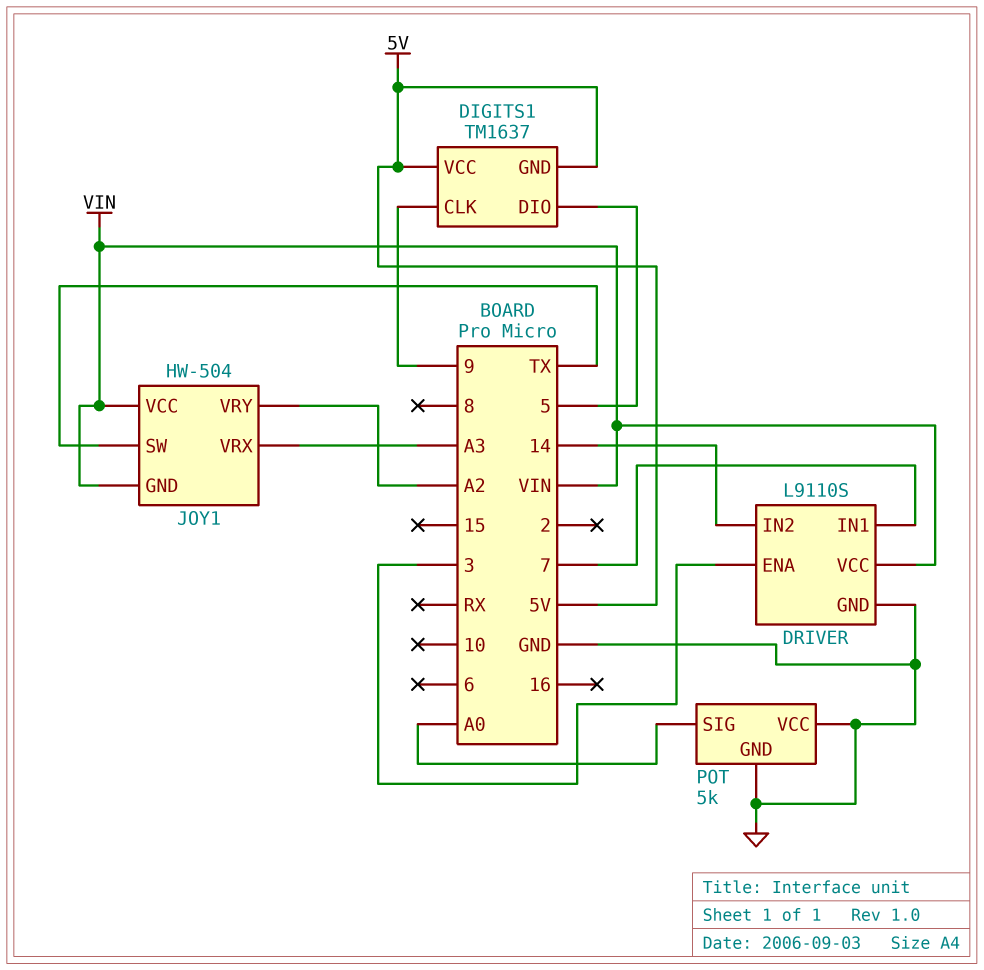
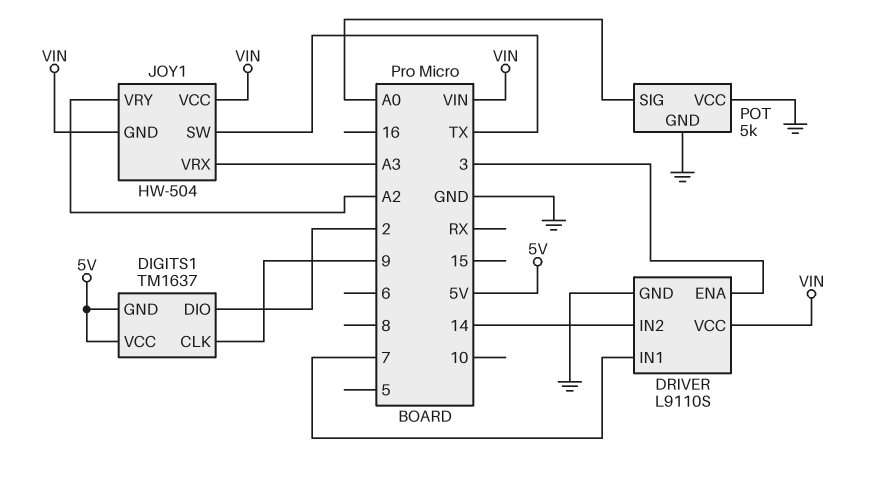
DIGITS1 pin DIO: 5 -> 2

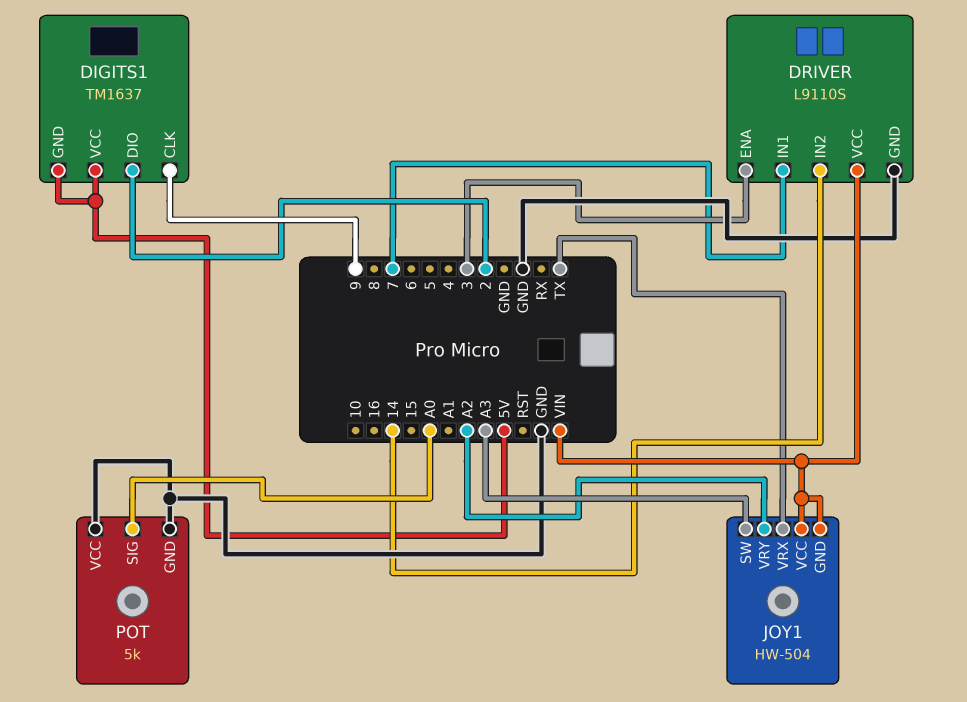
JOY1 pin SW: TX -> A3
JOY1 pin VRX: A3 -> TX

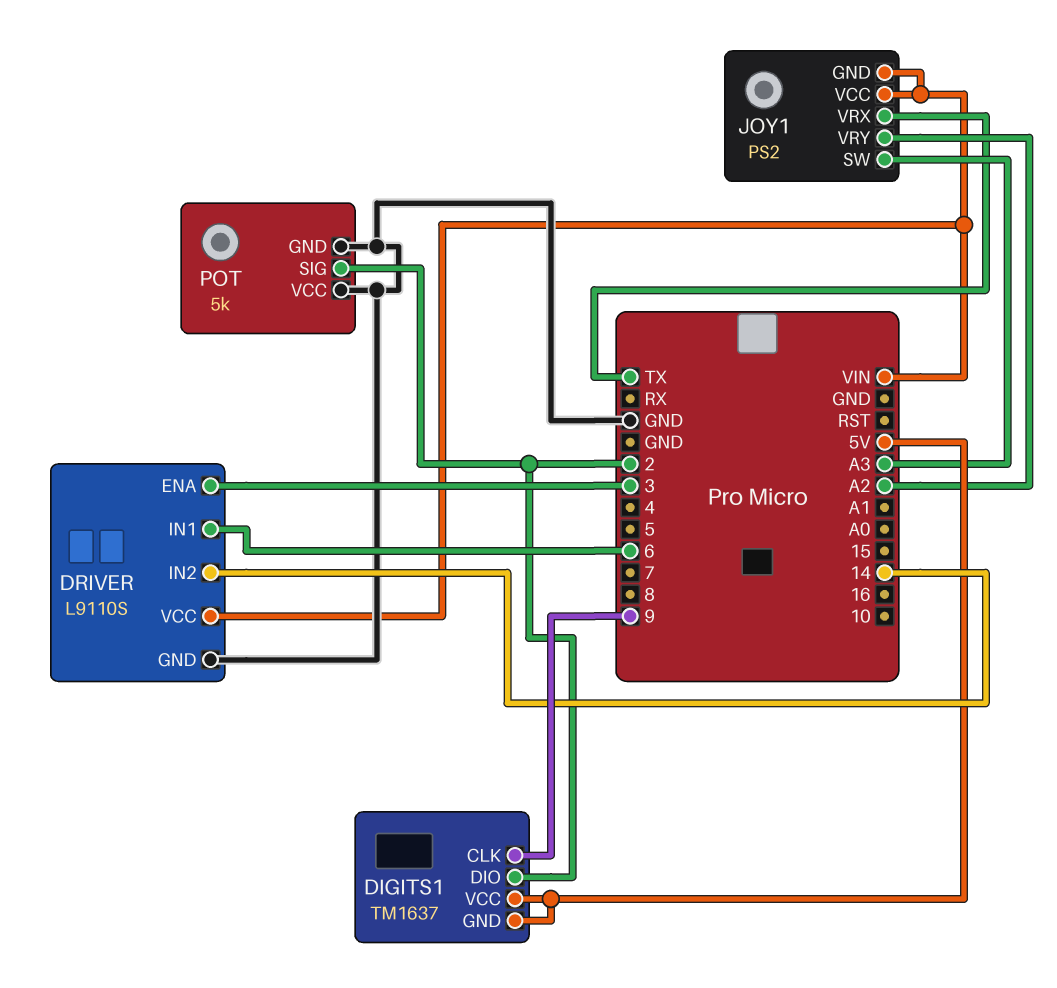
DRIVER pin IN1: 7 -> 6
JOY1: HW-504 -> PS2
POT pin SIG: A0 -> 2

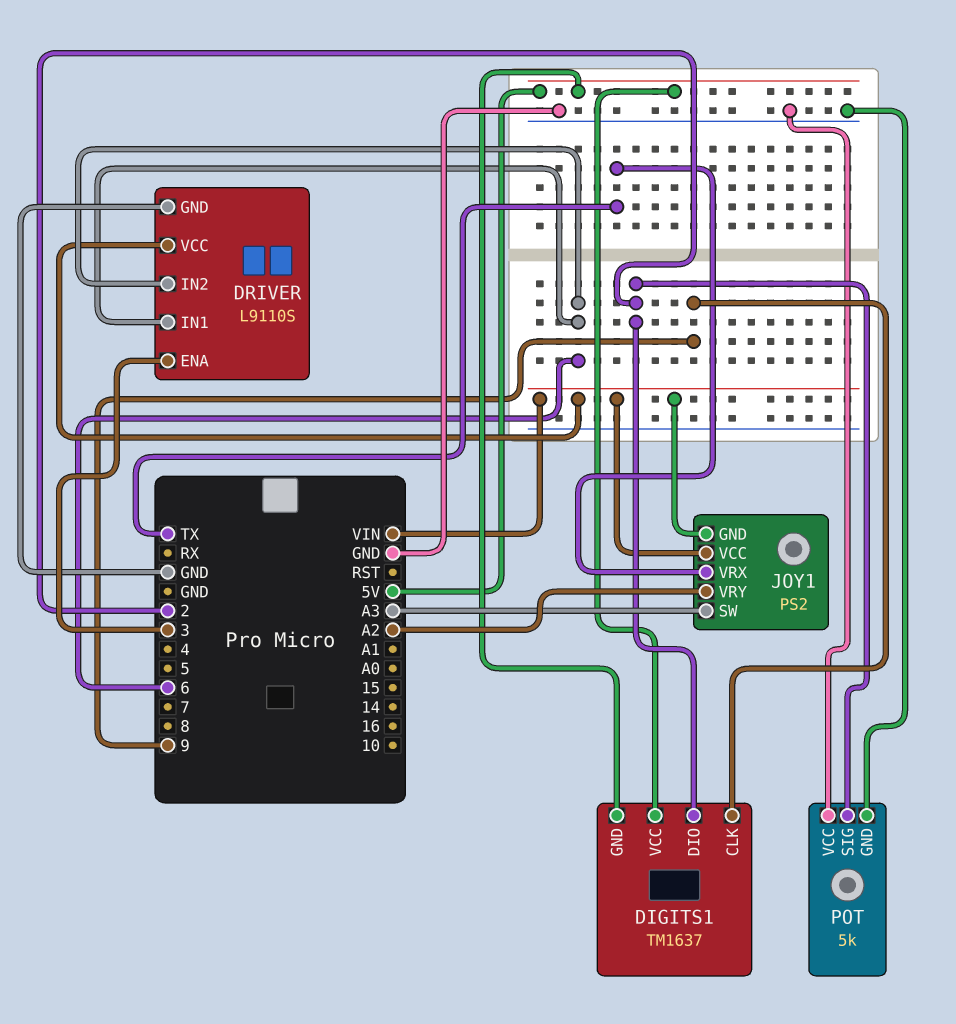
DRIVER pin IN2: 14 -> 6

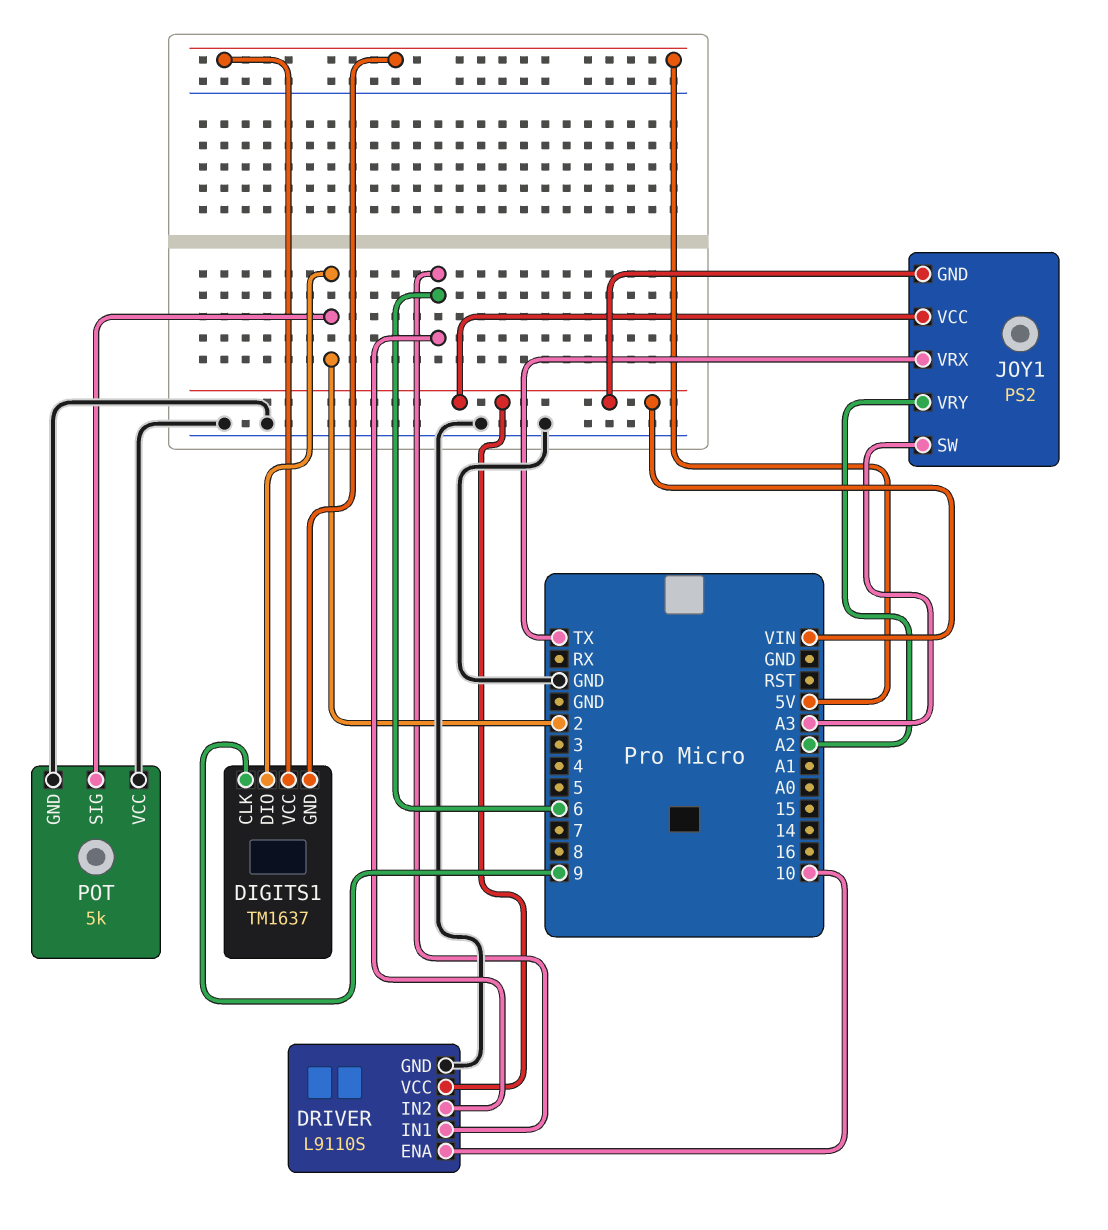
DRIVER pin ENA: 3 -> 10

